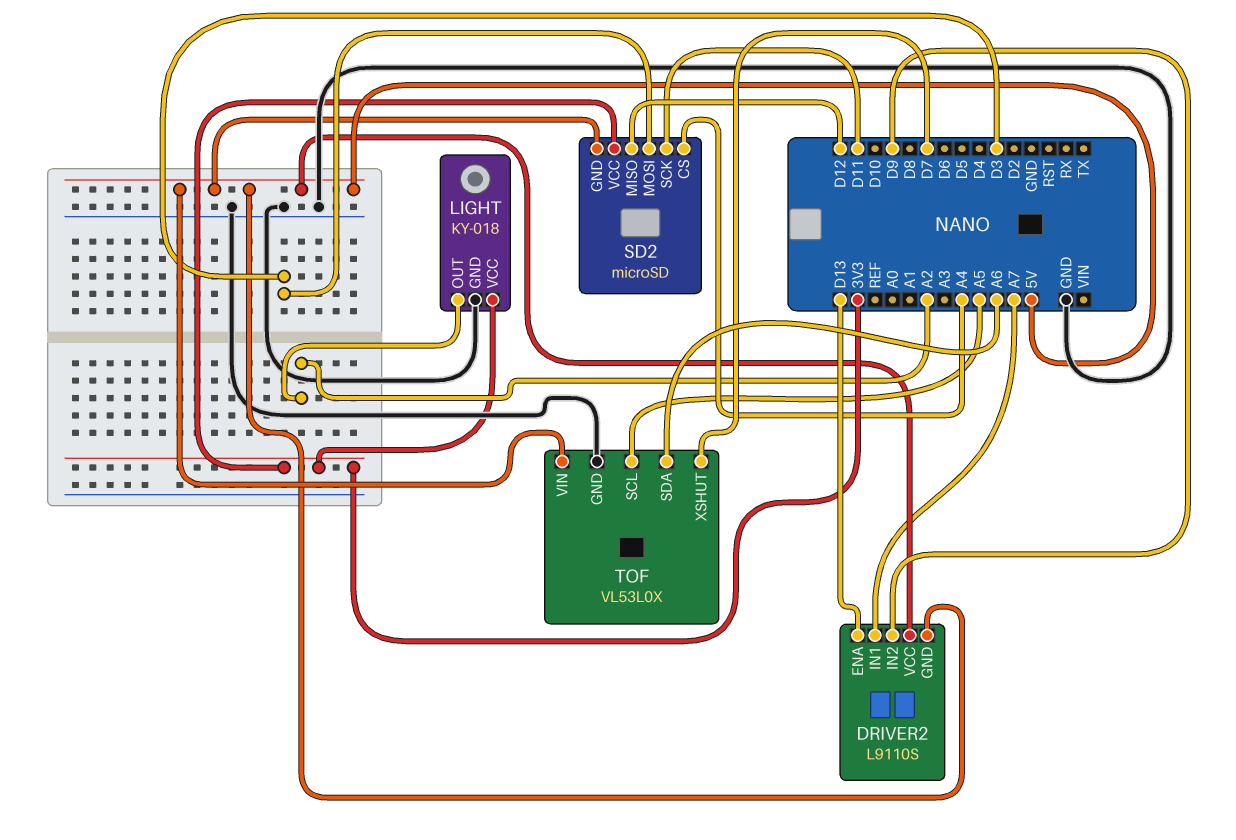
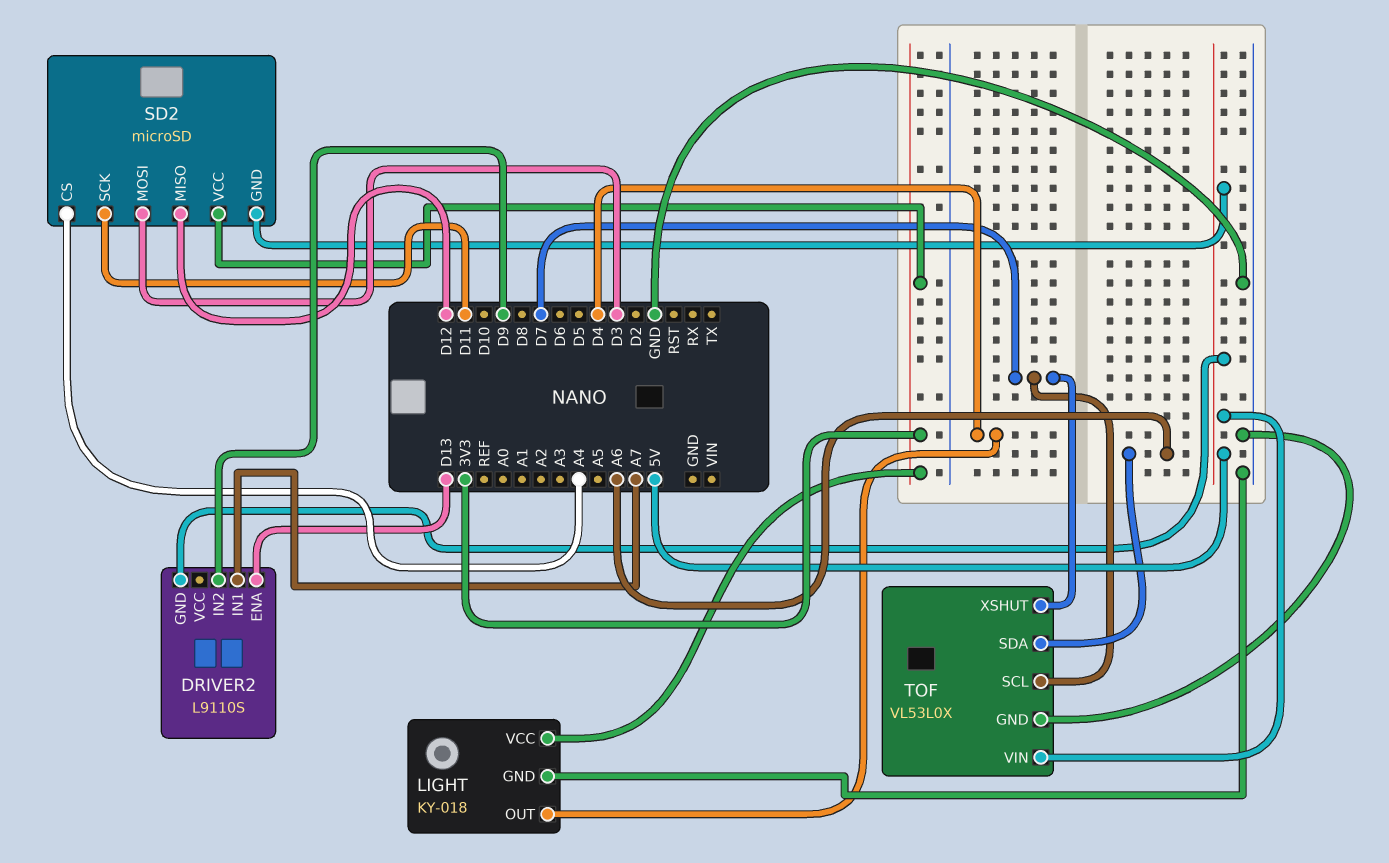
DRIVER2 pin VCC: 5V -> none
LIGHT pin OUT: A2 -> D4
TOF pin SCL: A5 -> D7

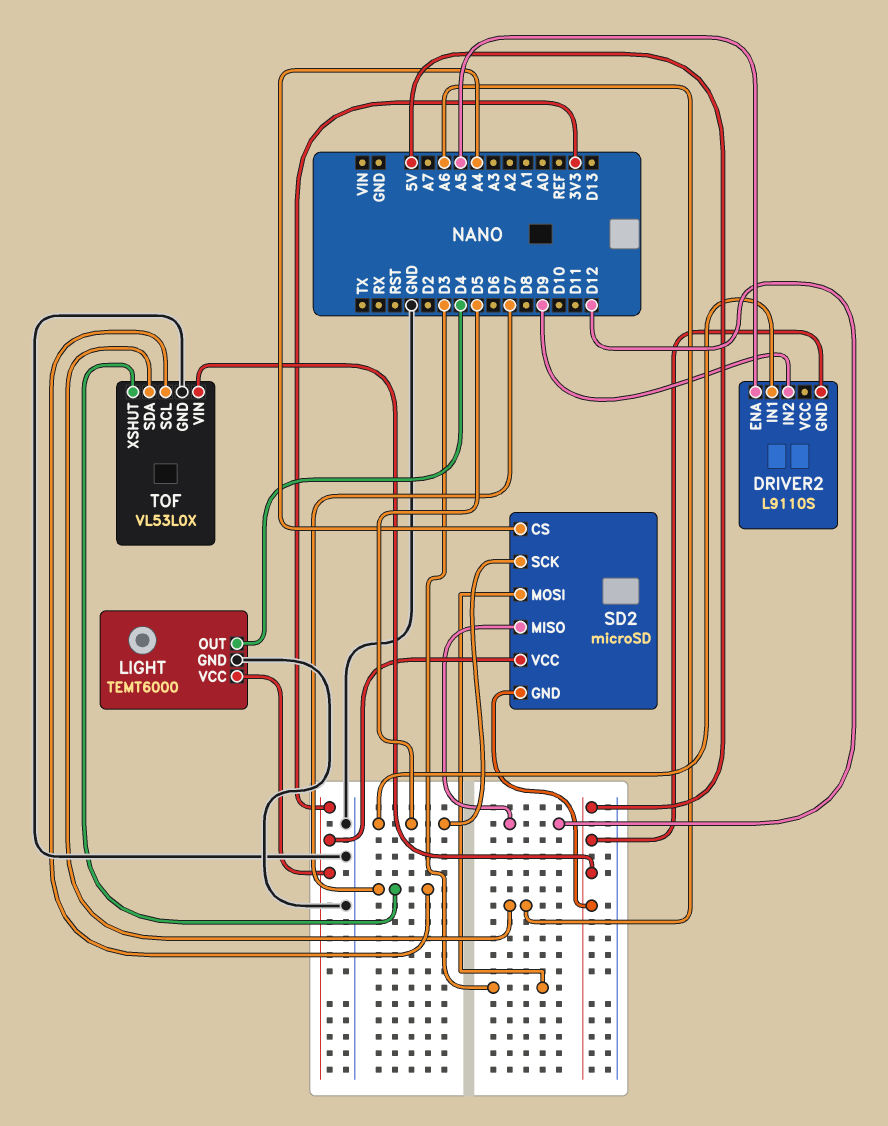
DRIVER2 pin ENA: D13 -> A5
DRIVER2 pin IN1: A7 -> D5
LIGHT: KY-018 -> TEMT6000
SD2 pin SCK: D11 -> D5

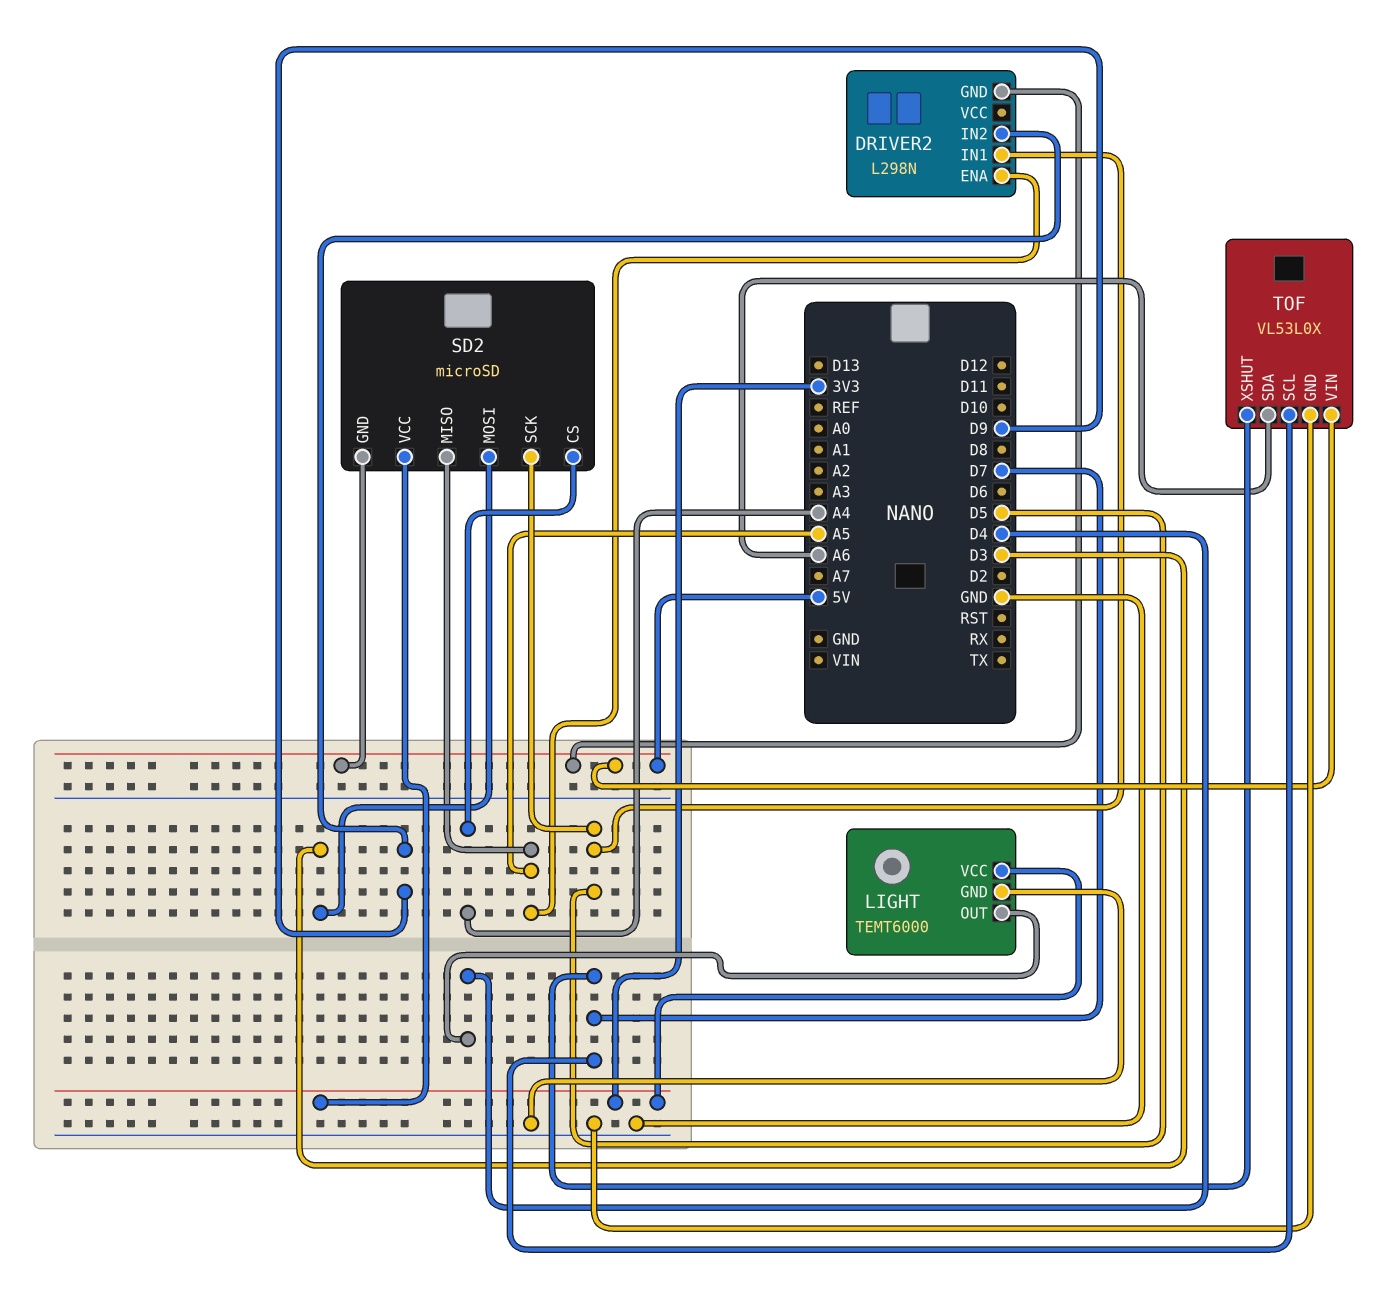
DRIVER2: L9110S -> L298N
SD2 pin MISO: D12 -> A5

